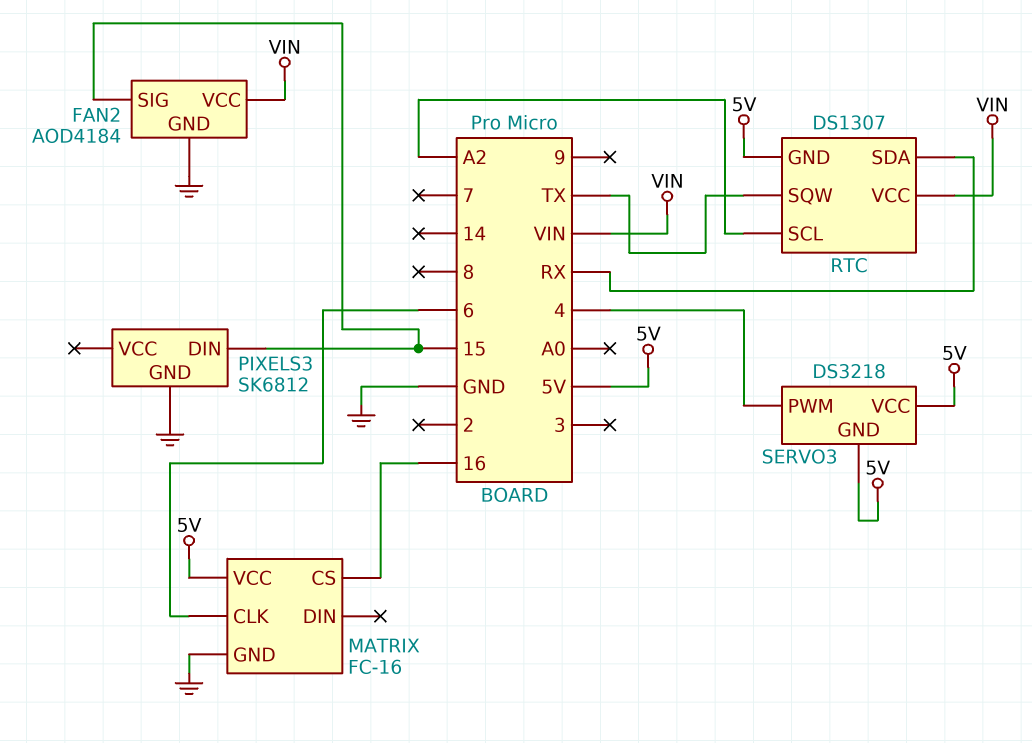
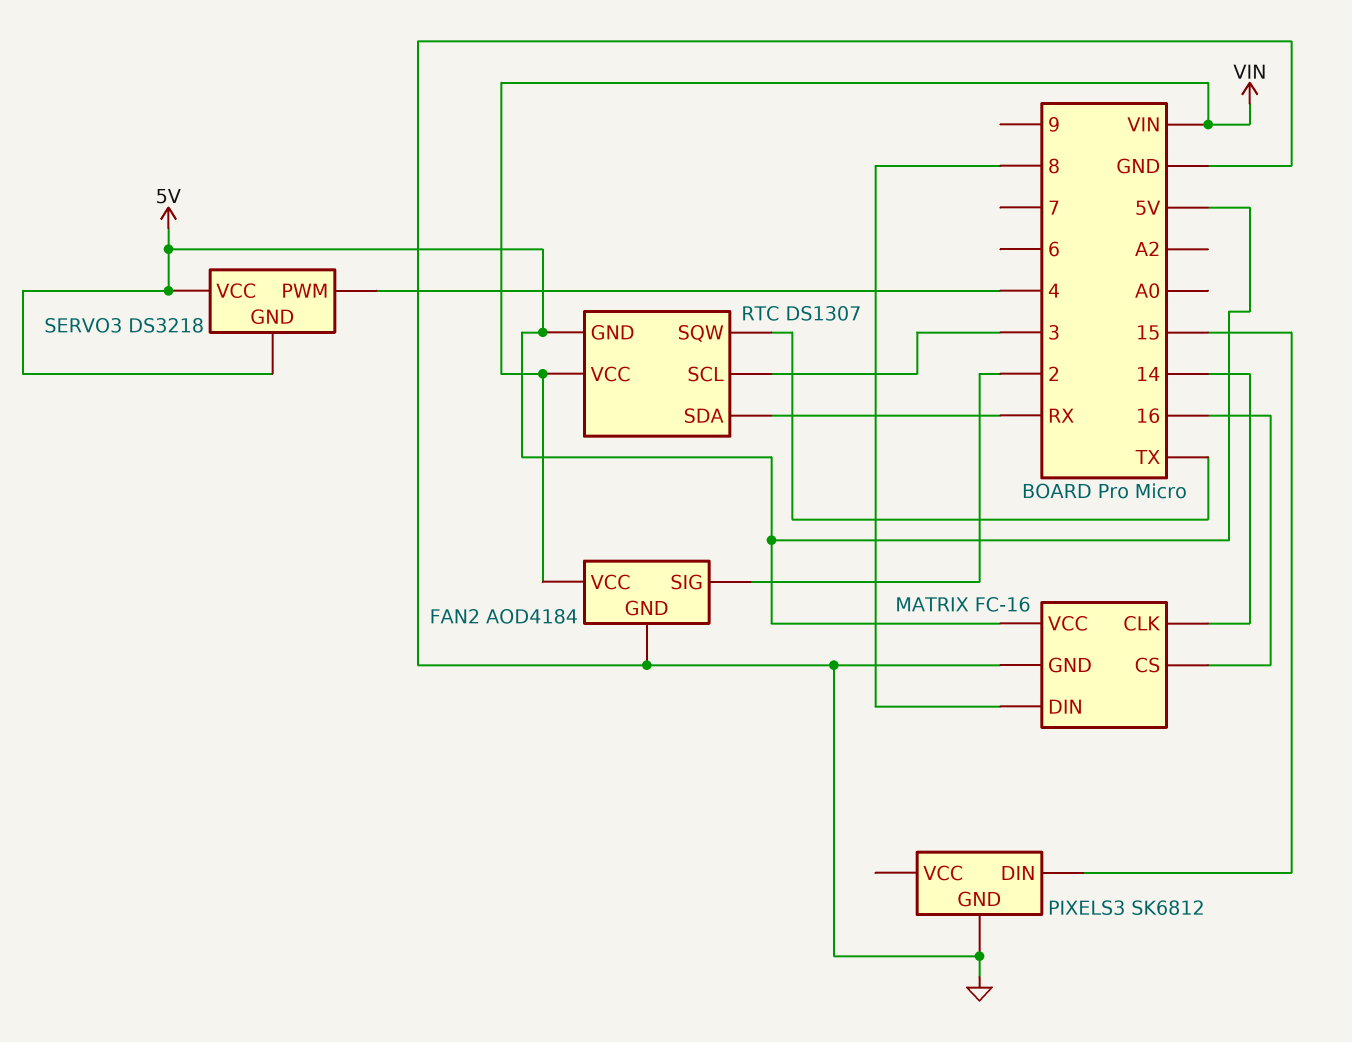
FAN2 pin SIG: 15 -> 2
MATRIX pin CLK: 6 -> 14
MATRIX pin DIN: none -> 8
RTC pin SCL: A2 -> 3

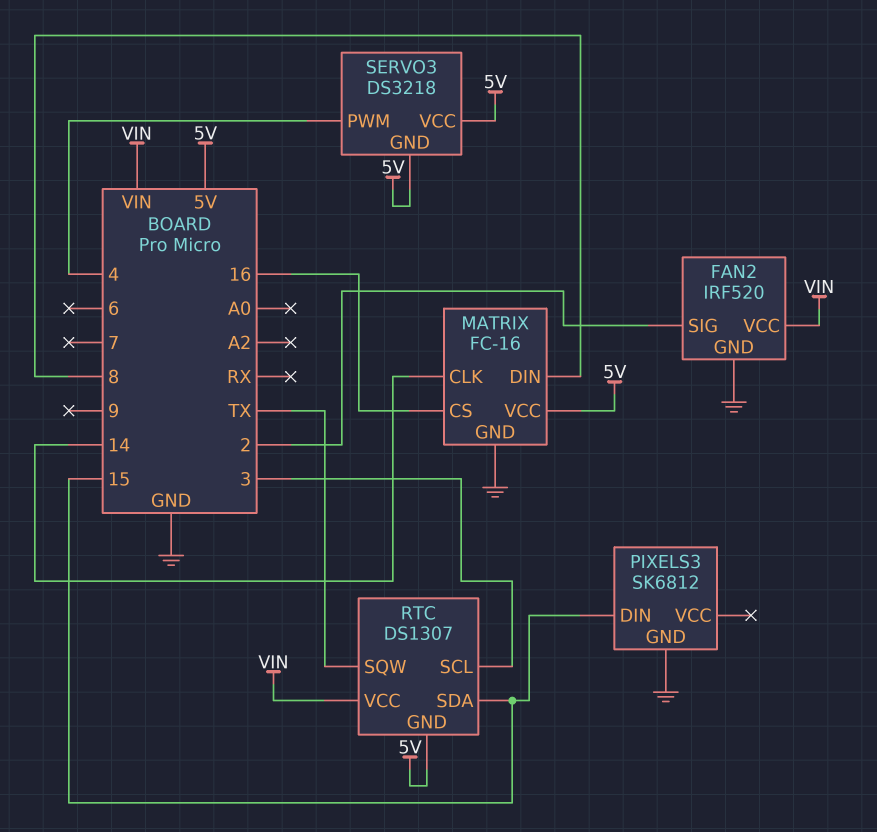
FAN2: AOD4184 -> IRF520
RTC pin SDA: RX -> 15

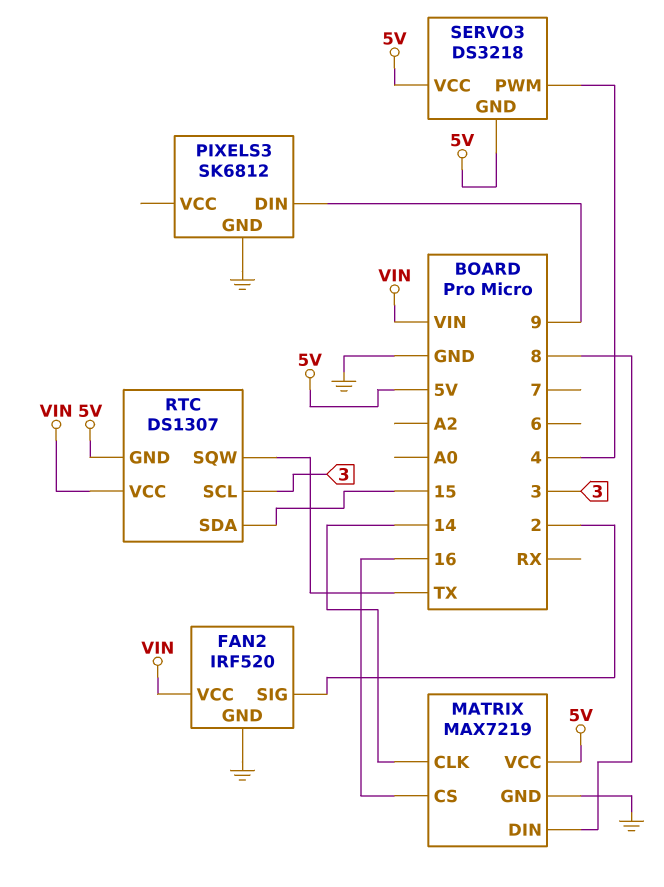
MATRIX: FC-16 -> MAX7219
PIXELS3 pin DIN: 15 -> 9

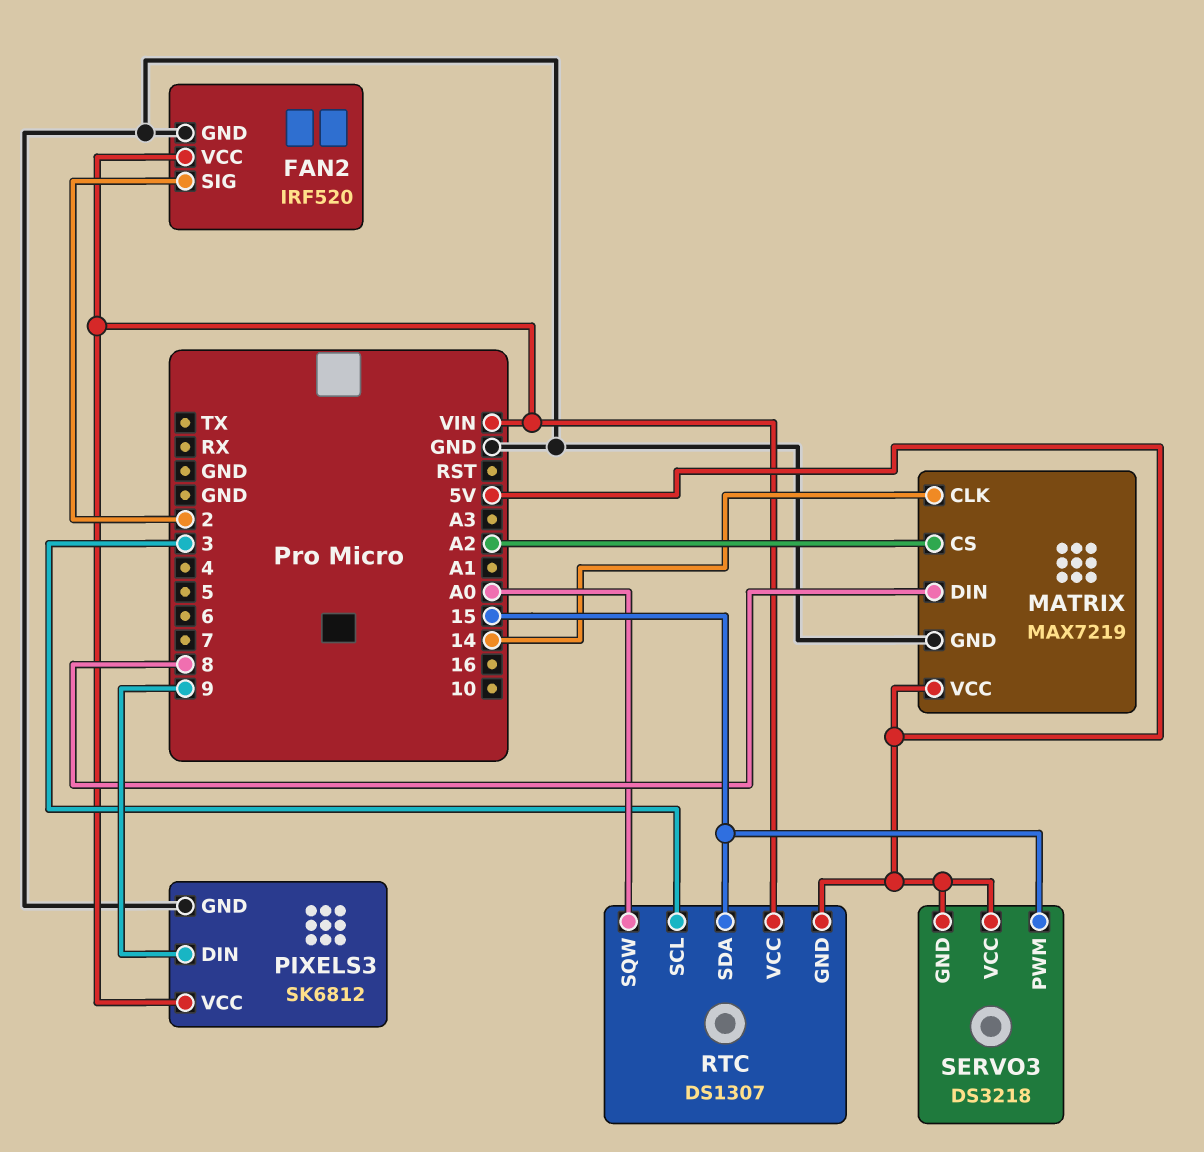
MATRIX pin CS: 16 -> A2
PIXELS3 pin VCC: none -> VIN
RTC pin SQW: TX -> A0
SERVO3 pin PWM: 4 -> 15

